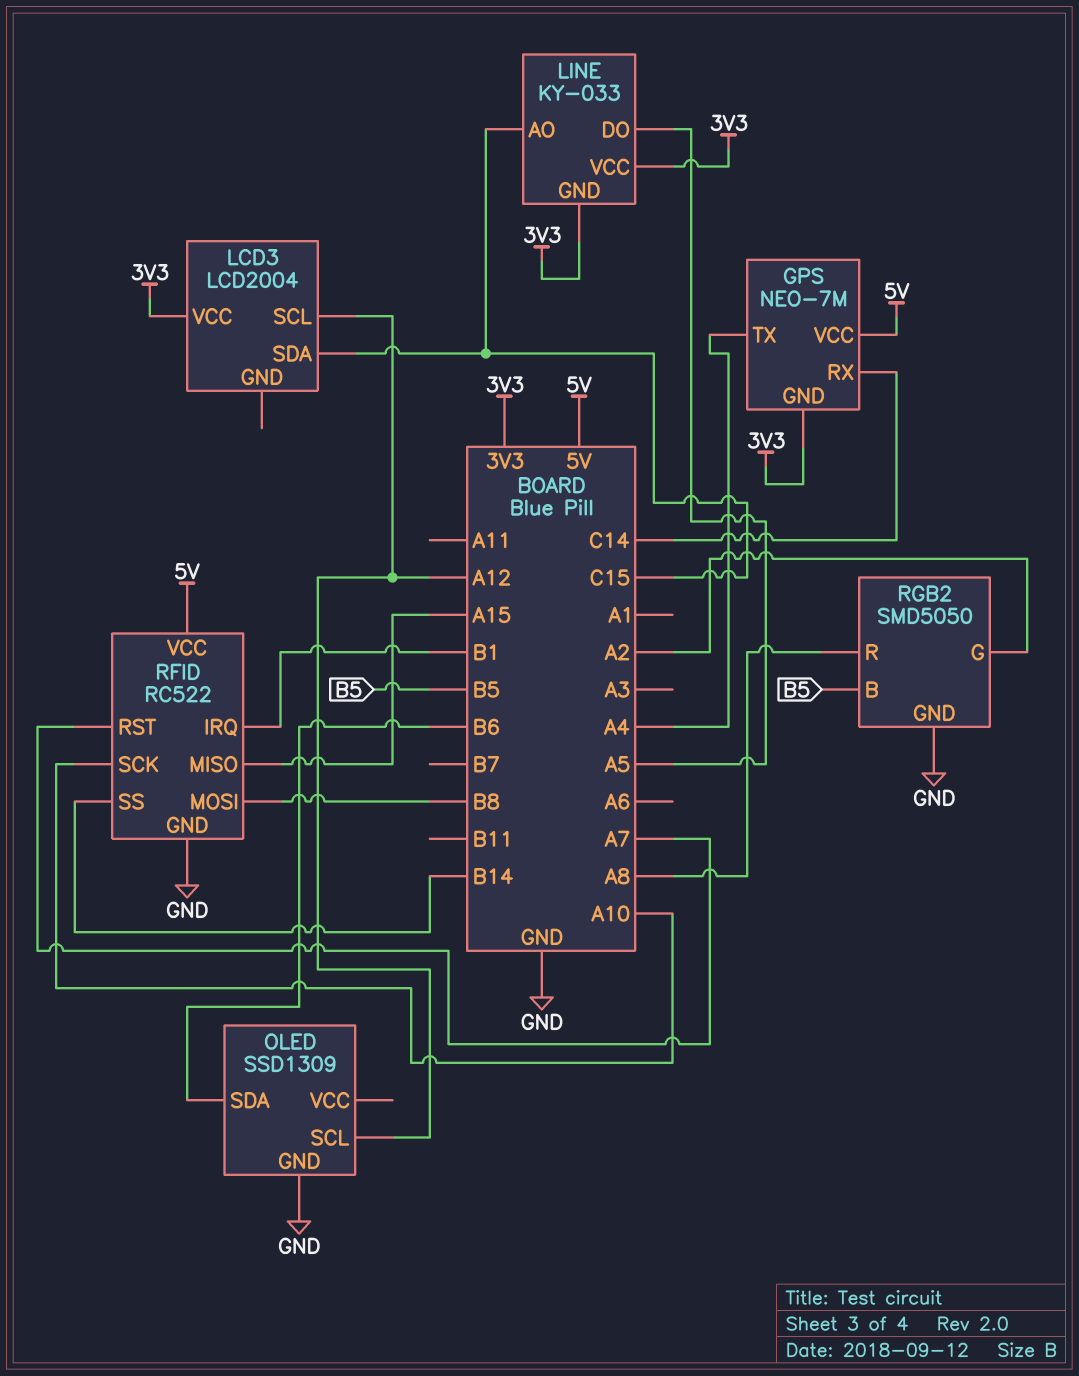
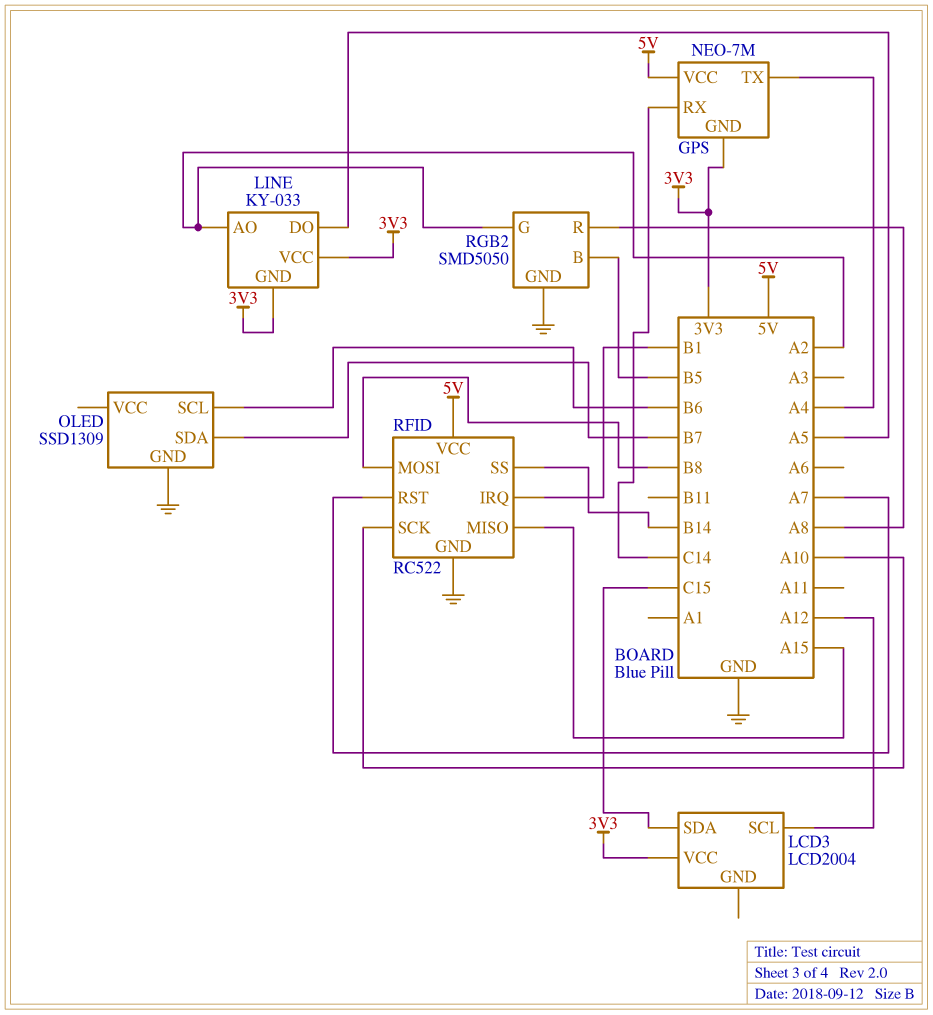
LINE pin AO: C15 -> A2
OLED pin SCL: A12 -> B6
OLED pin SDA: B6 -> B7

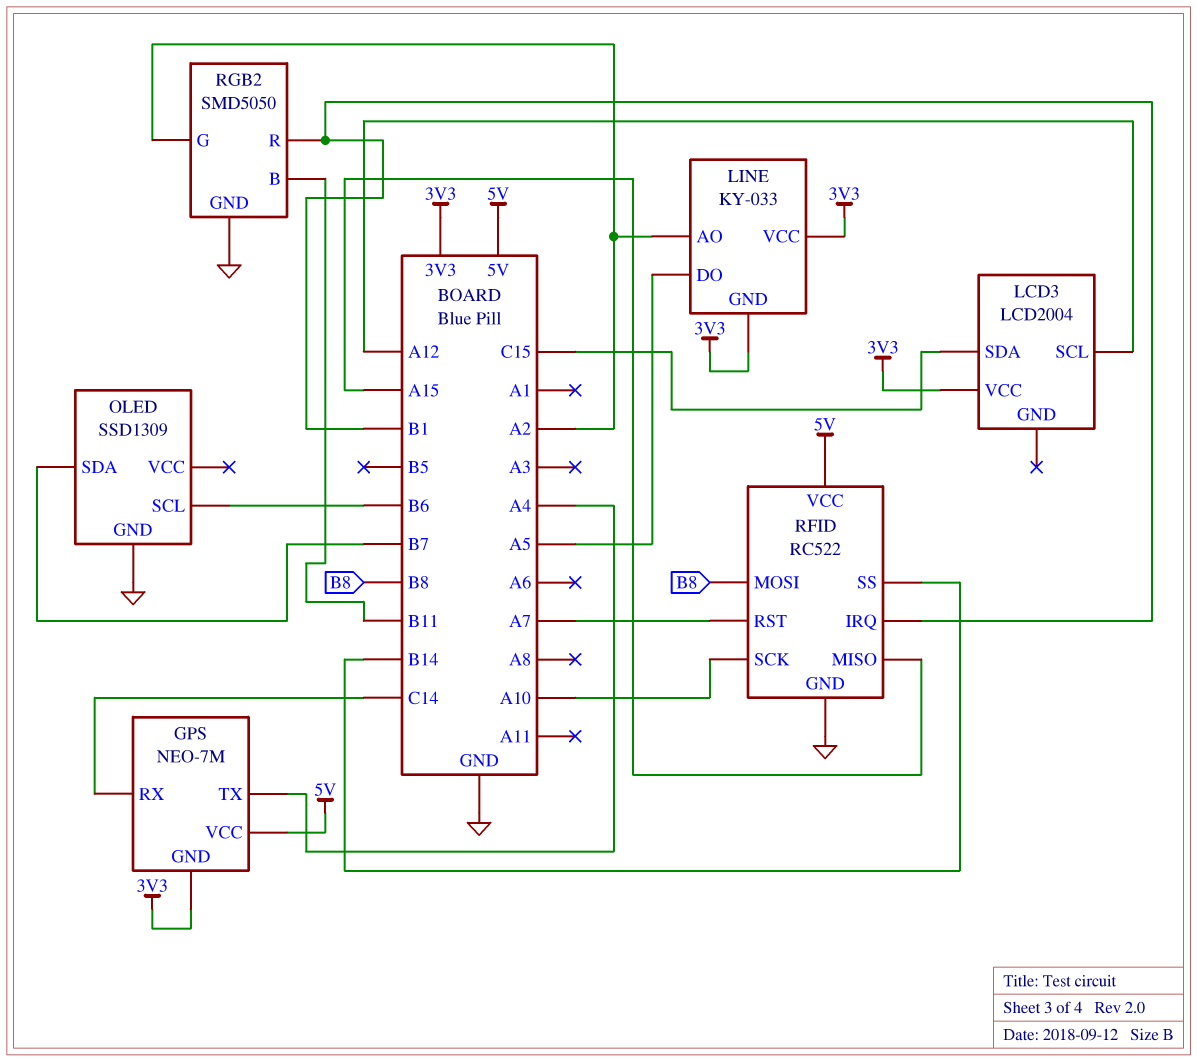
RGB2 pin B: B5 -> B11
RGB2 pin R: A8 -> B1

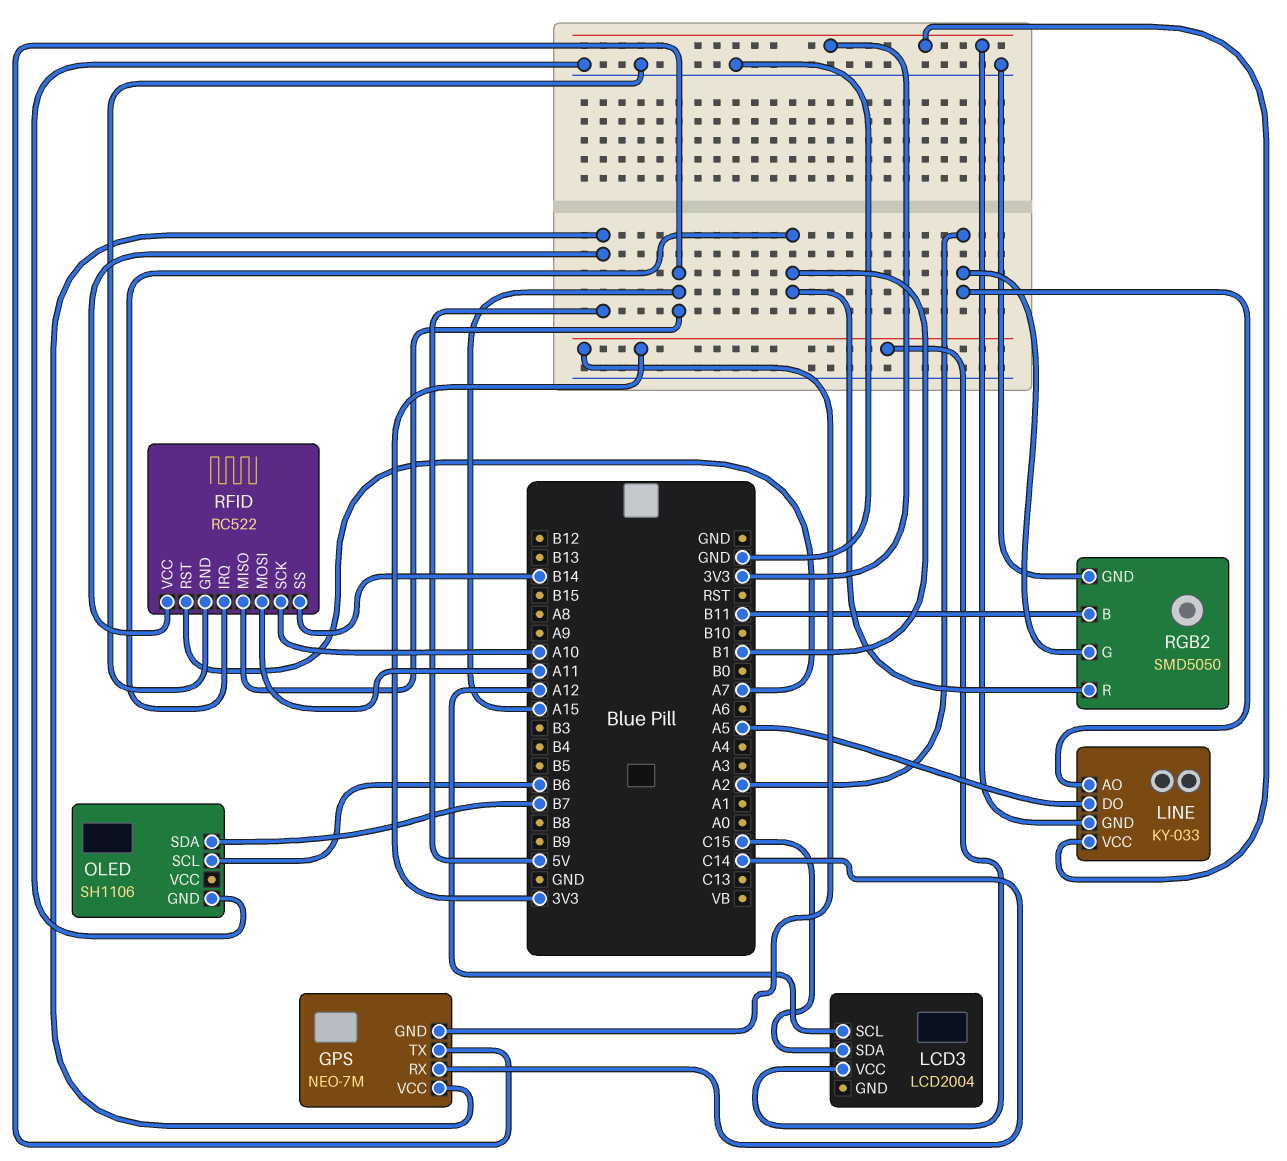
GPS pin TX: A4 -> A15
OLED: SSD1309 -> SH1106
RFID pin MOSI: B8 -> A11

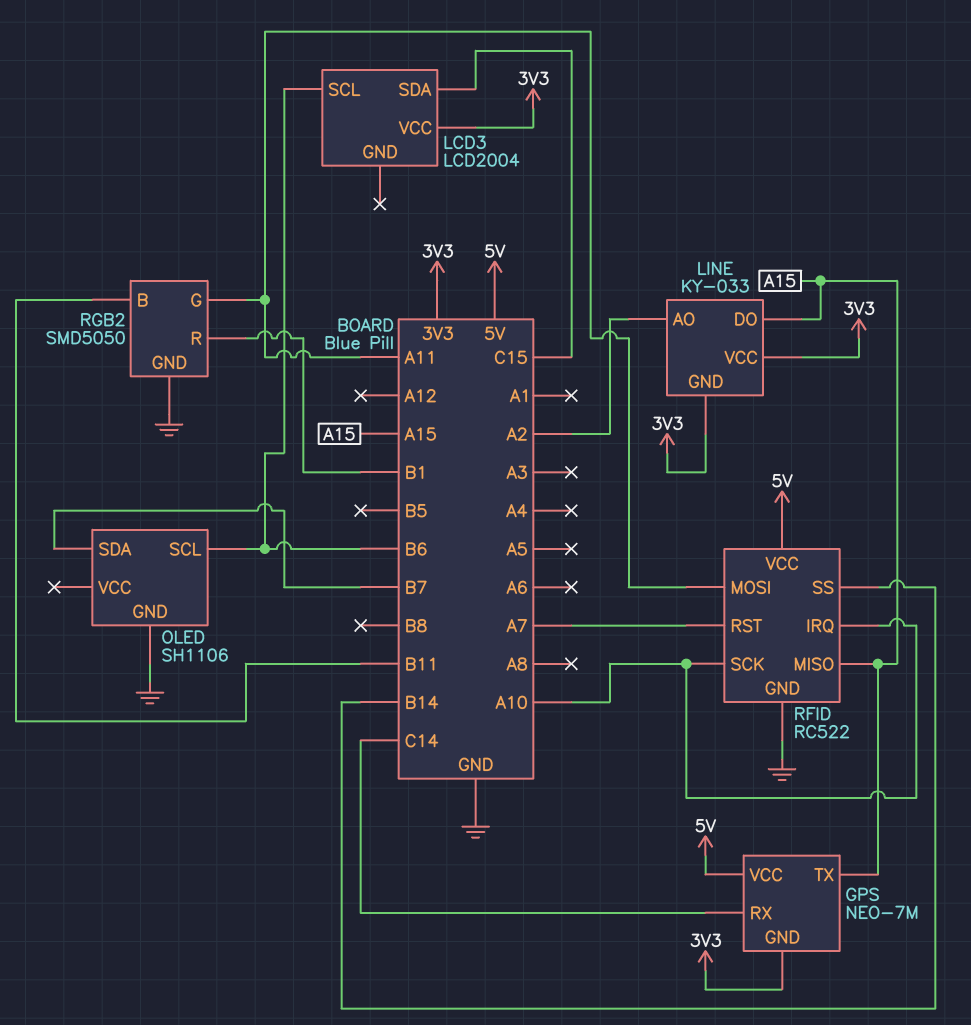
LCD3 pin SCL: A12 -> B6
LINE pin DO: A5 -> A15
RFID pin IRQ: B1 -> A10
RGB2 pin G: A2 -> A11

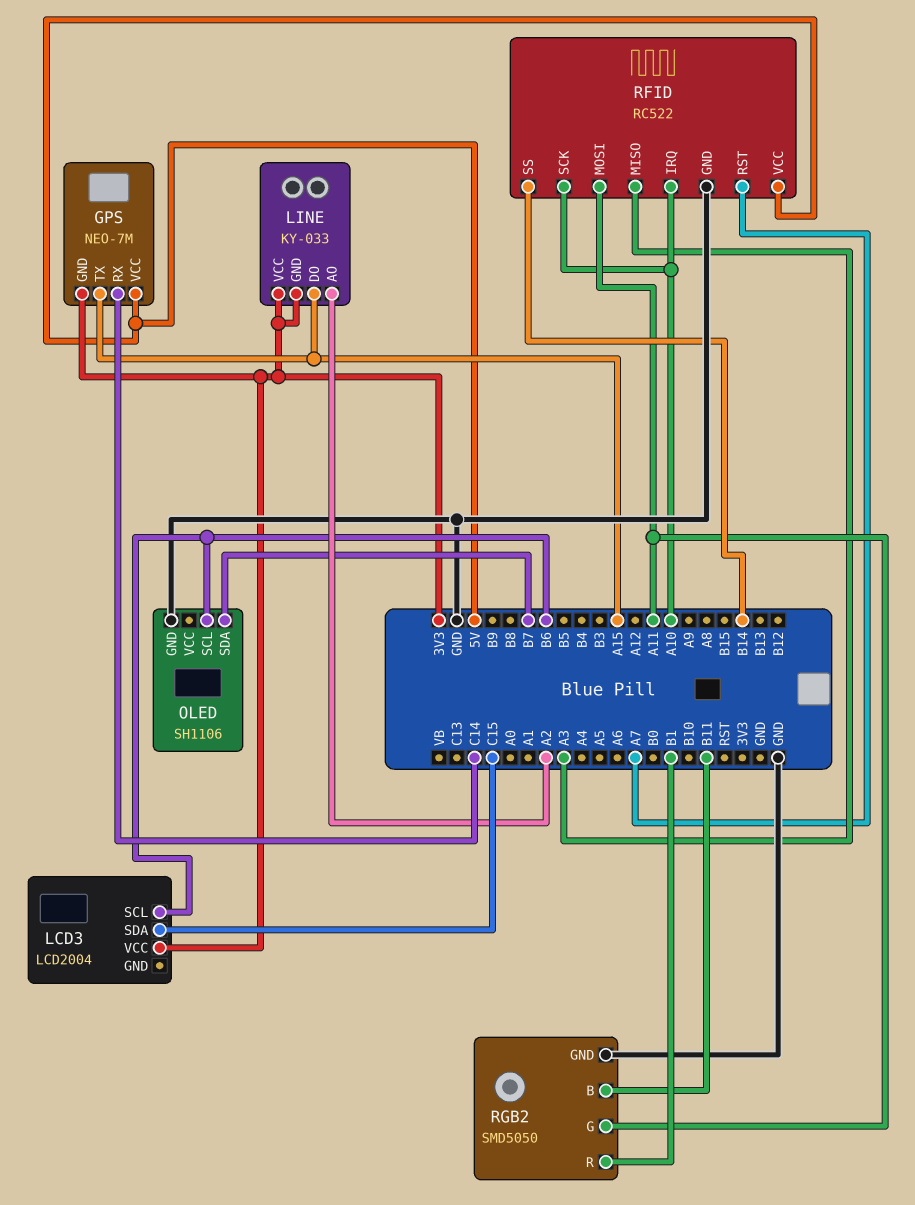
RFID pin MISO: A15 -> A3

